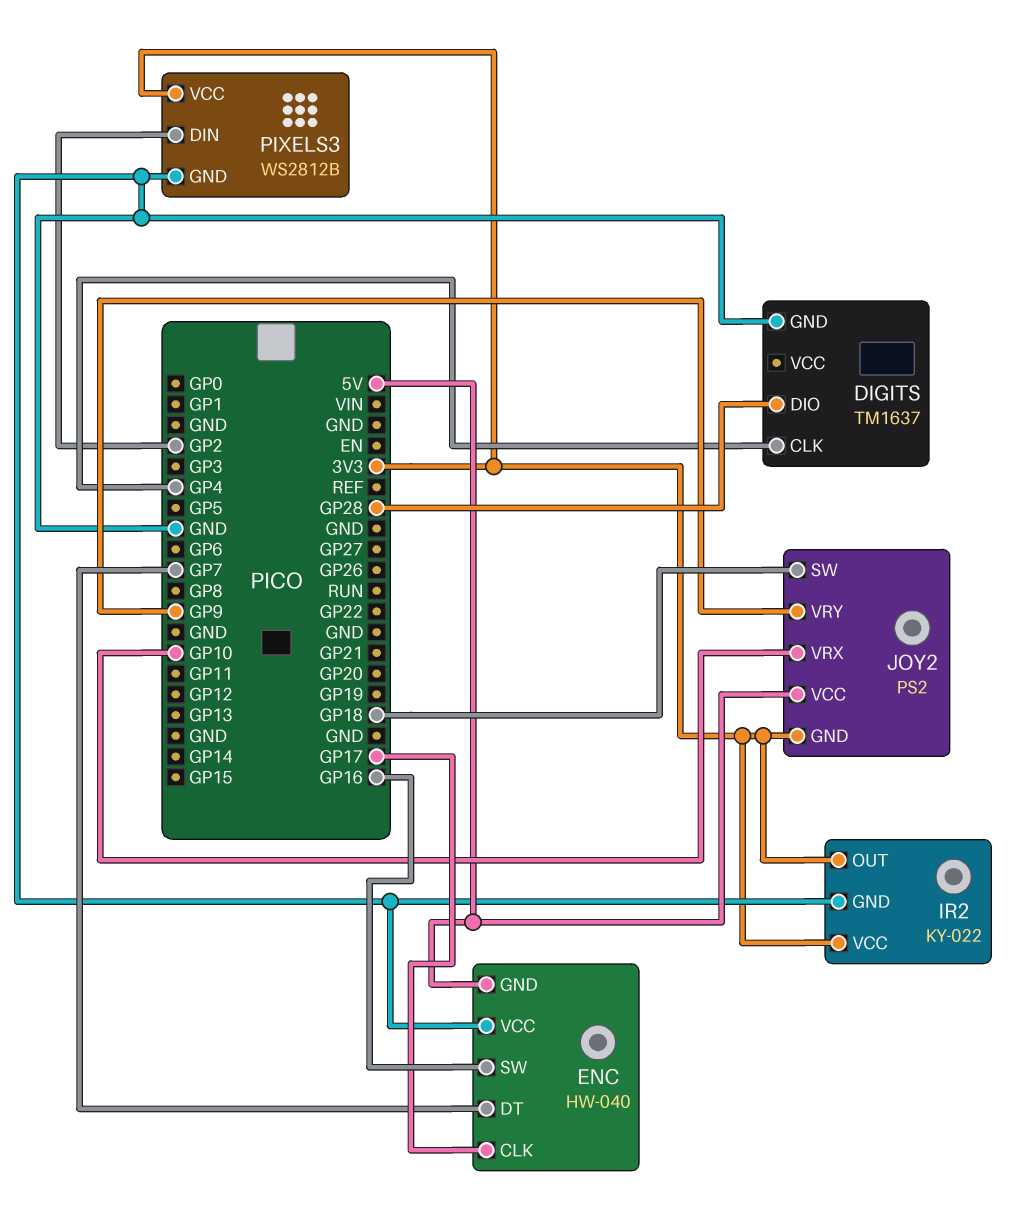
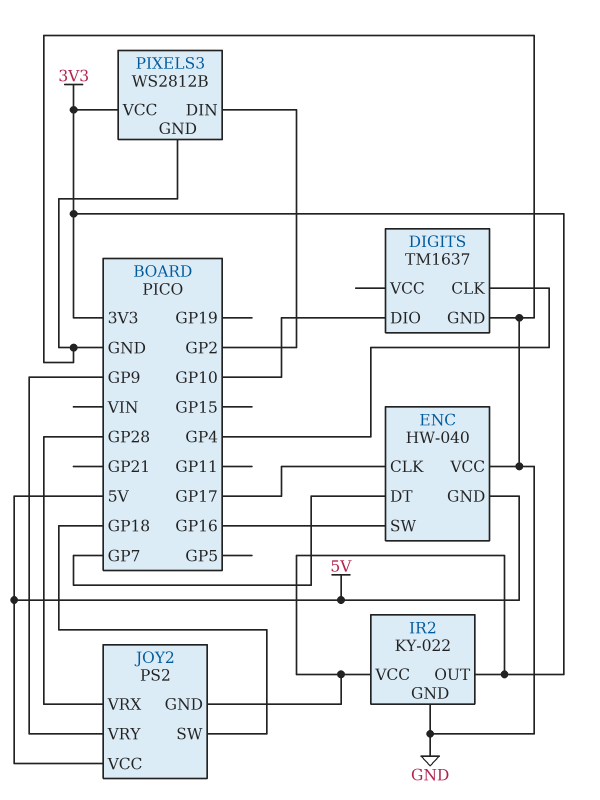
DIGITS pin DIO: GP28 -> GP10
JOY2 pin VRX: GP10 -> GP28

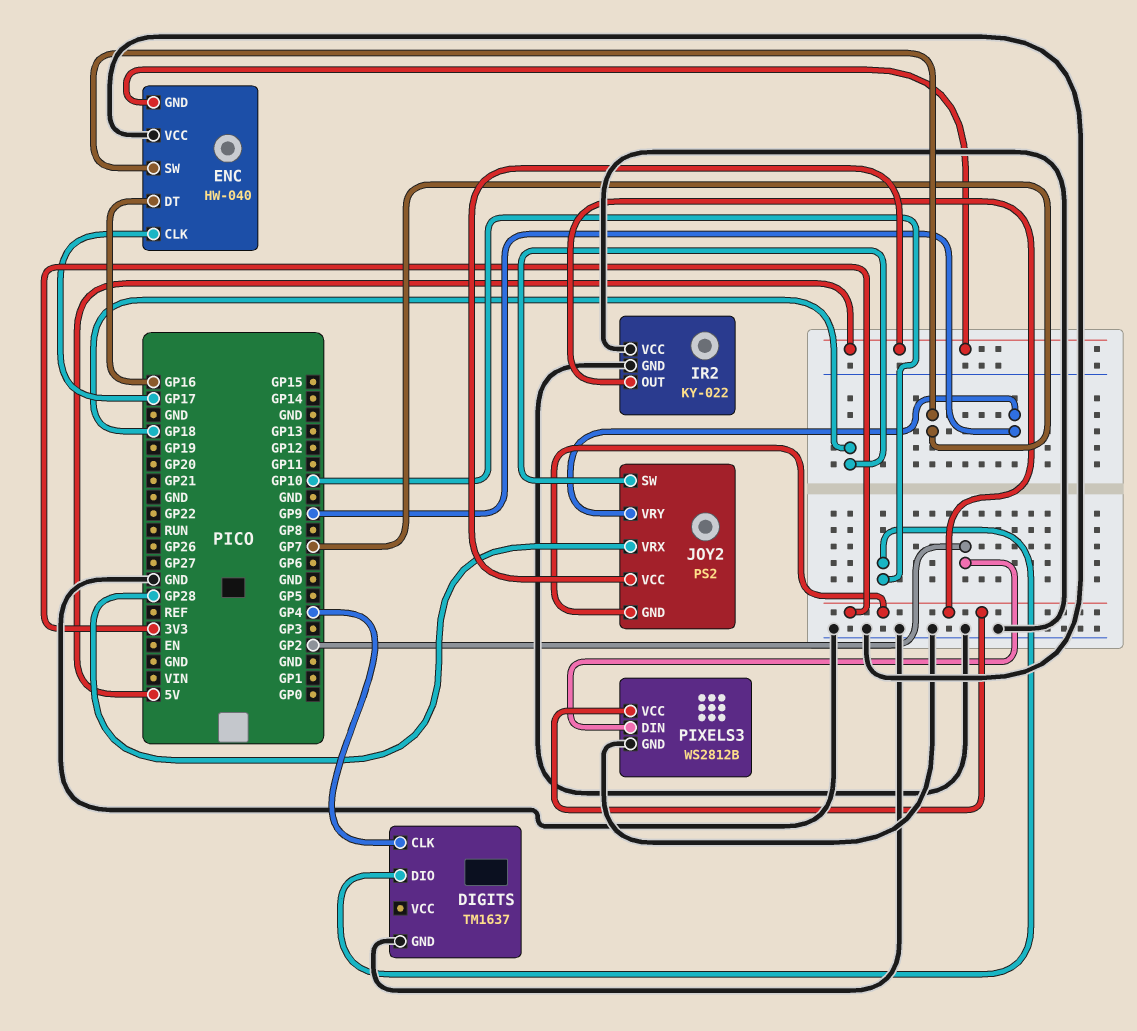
ENC pin DT: GP7 -> GP16
ENC pin SW: GP16 -> GP7
IR2 pin VCC: 3V3 -> GND

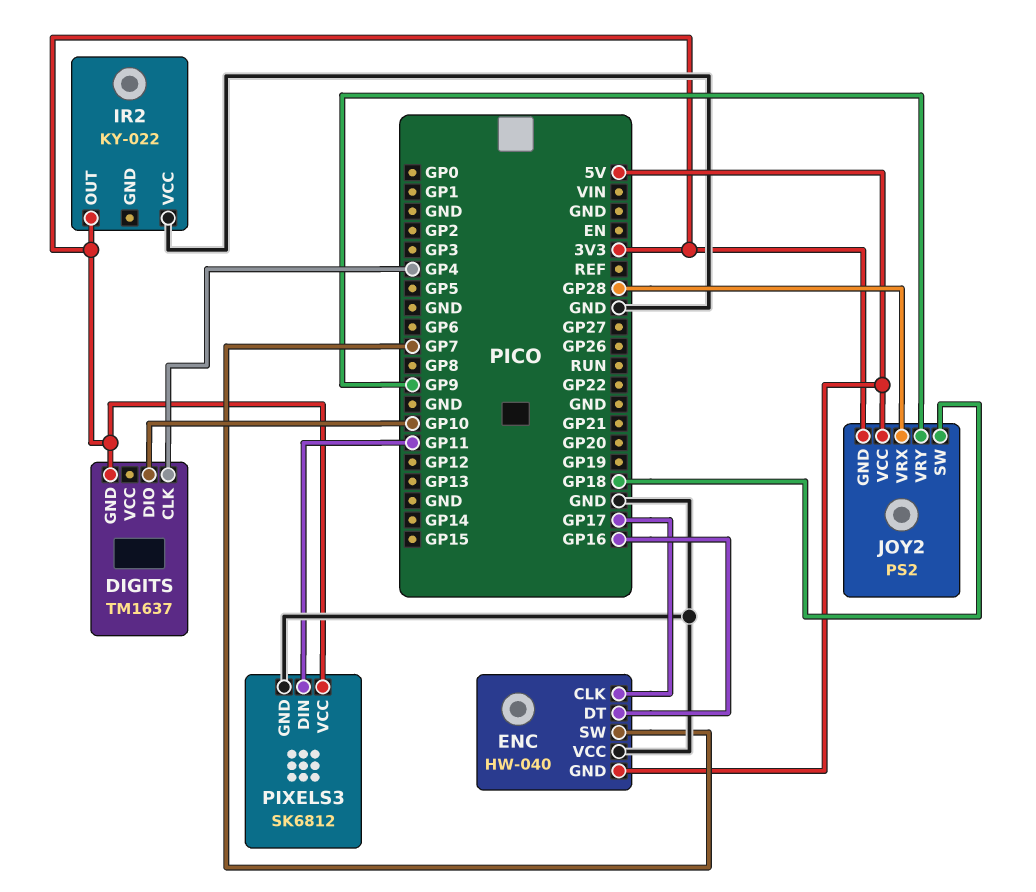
DIGITS pin GND: GND -> 3V3
IR2 pin GND: GND -> none
PIXELS3: WS2812B -> SK6812
PIXELS3 pin DIN: GP2 -> GP11

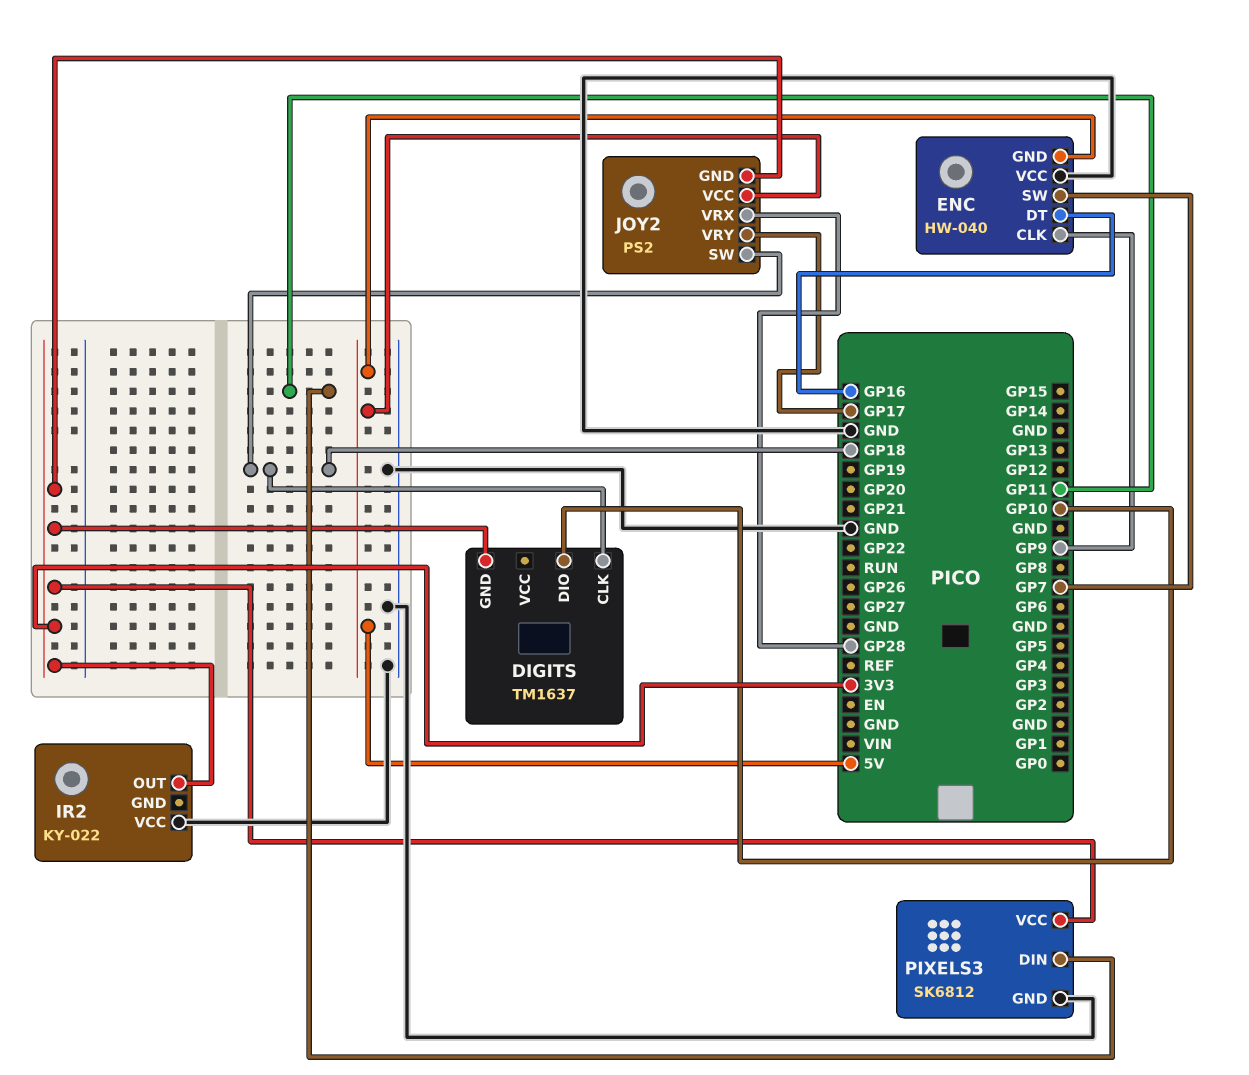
DIGITS pin CLK: GP4 -> GP18
ENC pin CLK: GP17 -> GP9
JOY2 pin VRY: GP9 -> GP17

